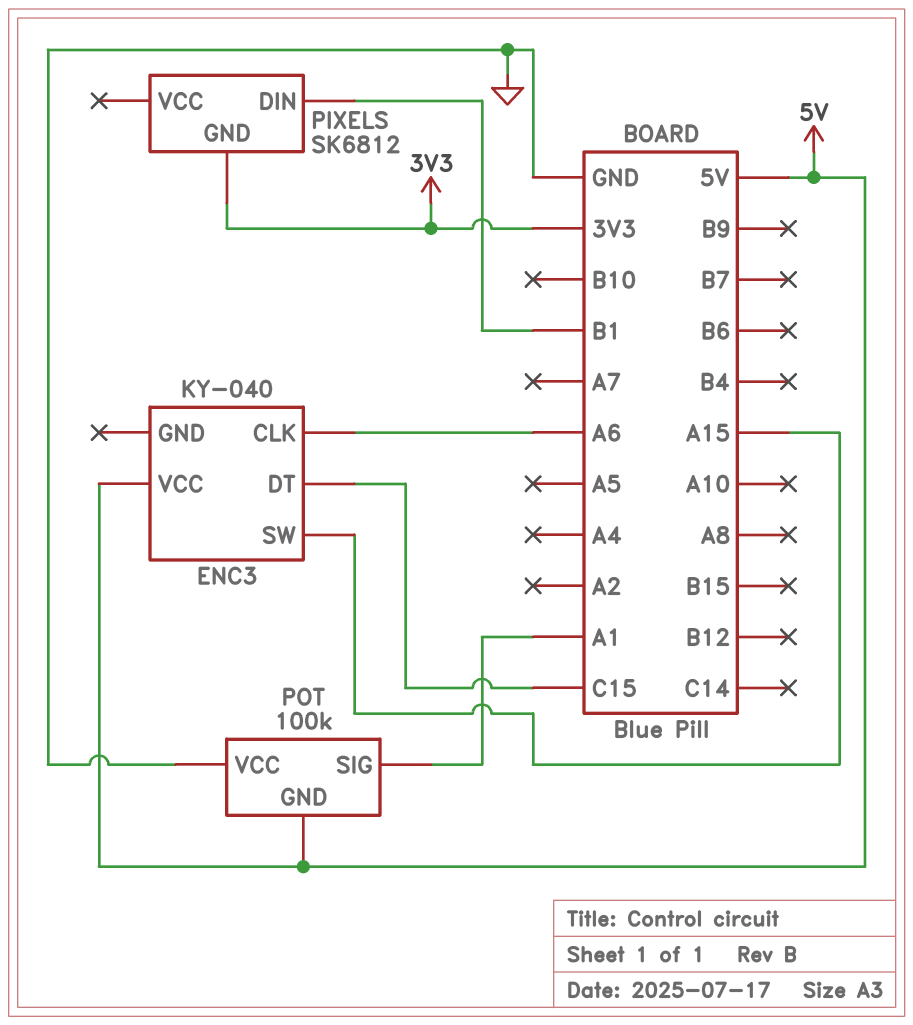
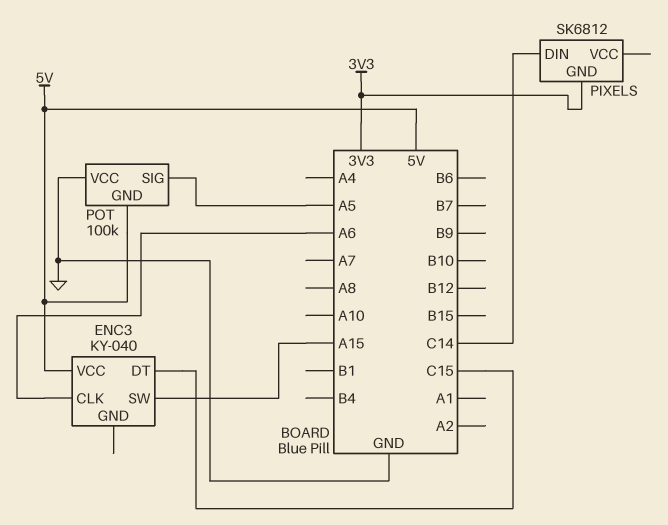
PIXELS pin DIN: B1 -> C14
POT pin SIG: A1 -> A5

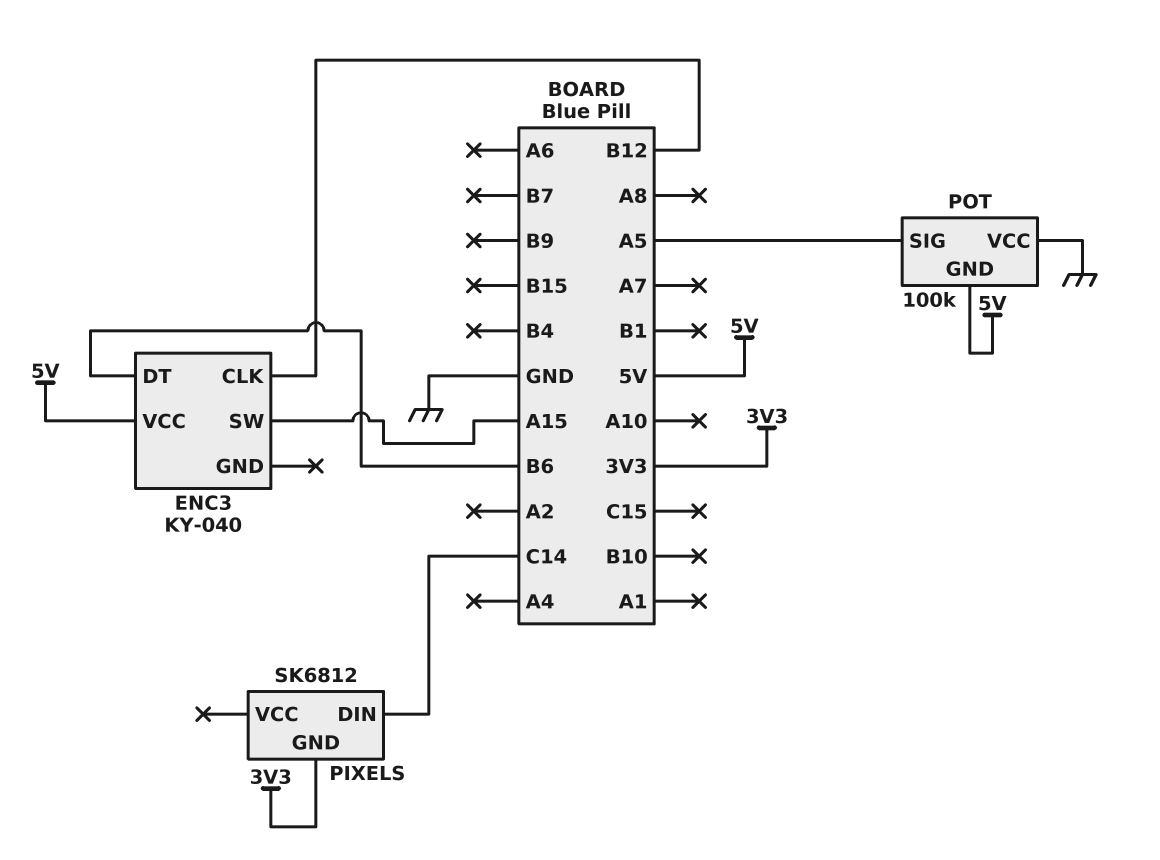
ENC3 pin CLK: A6 -> B12
ENC3 pin DT: C15 -> B6

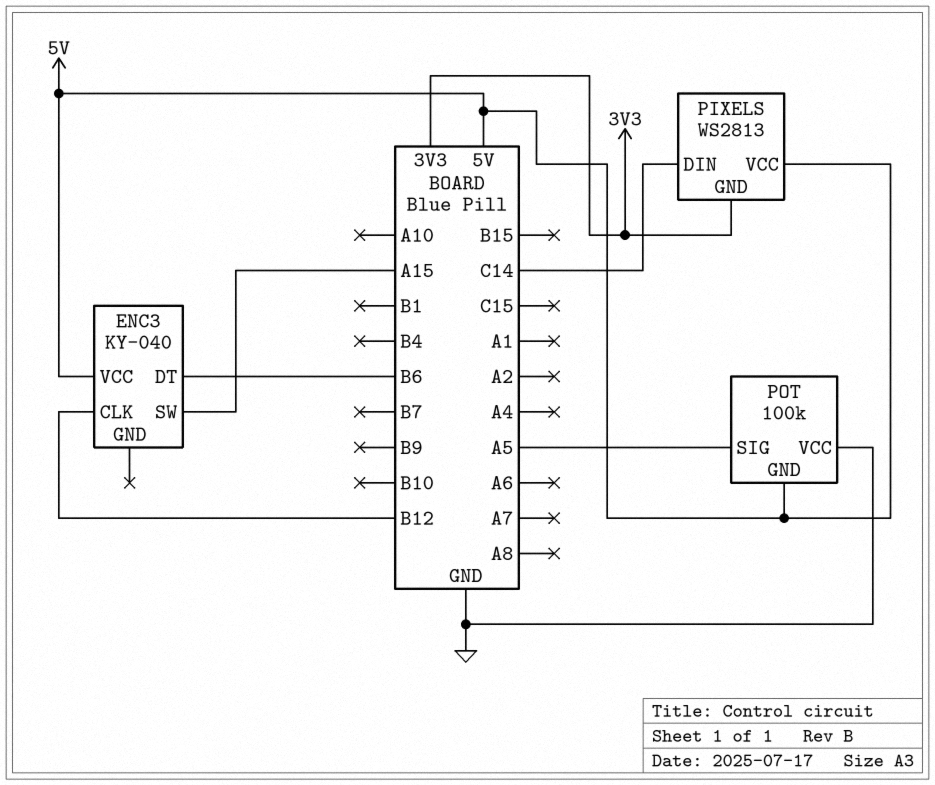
PIXELS: SK6812 -> WS2813
PIXELS pin VCC: none -> 5V

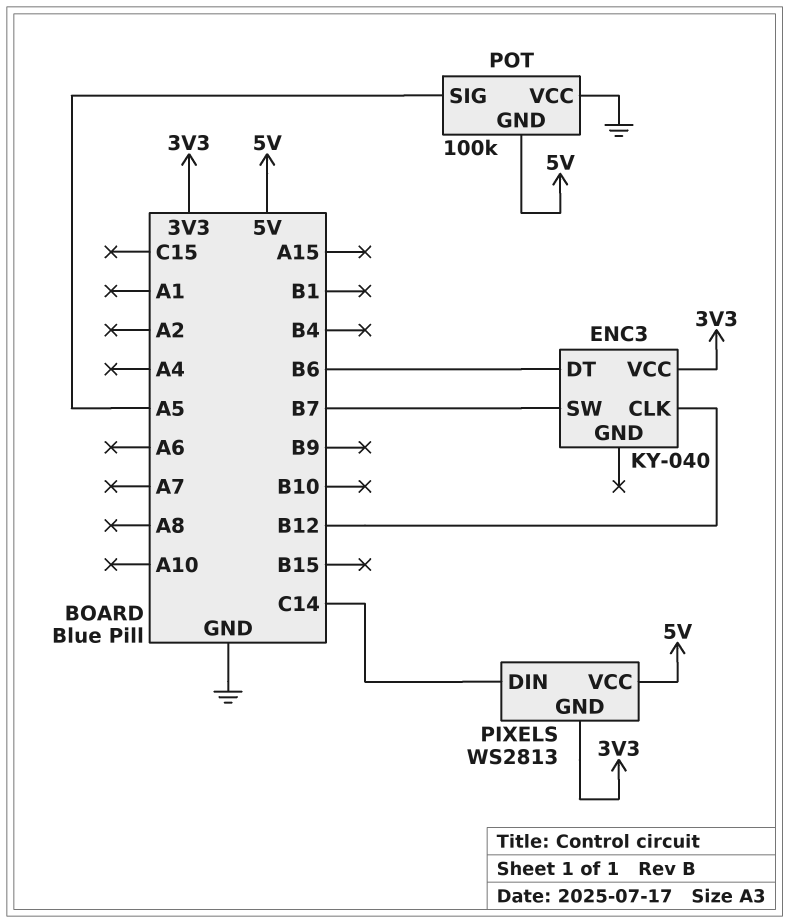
ENC3 pin SW: A15 -> B7
ENC3 pin VCC: 5V -> 3V3

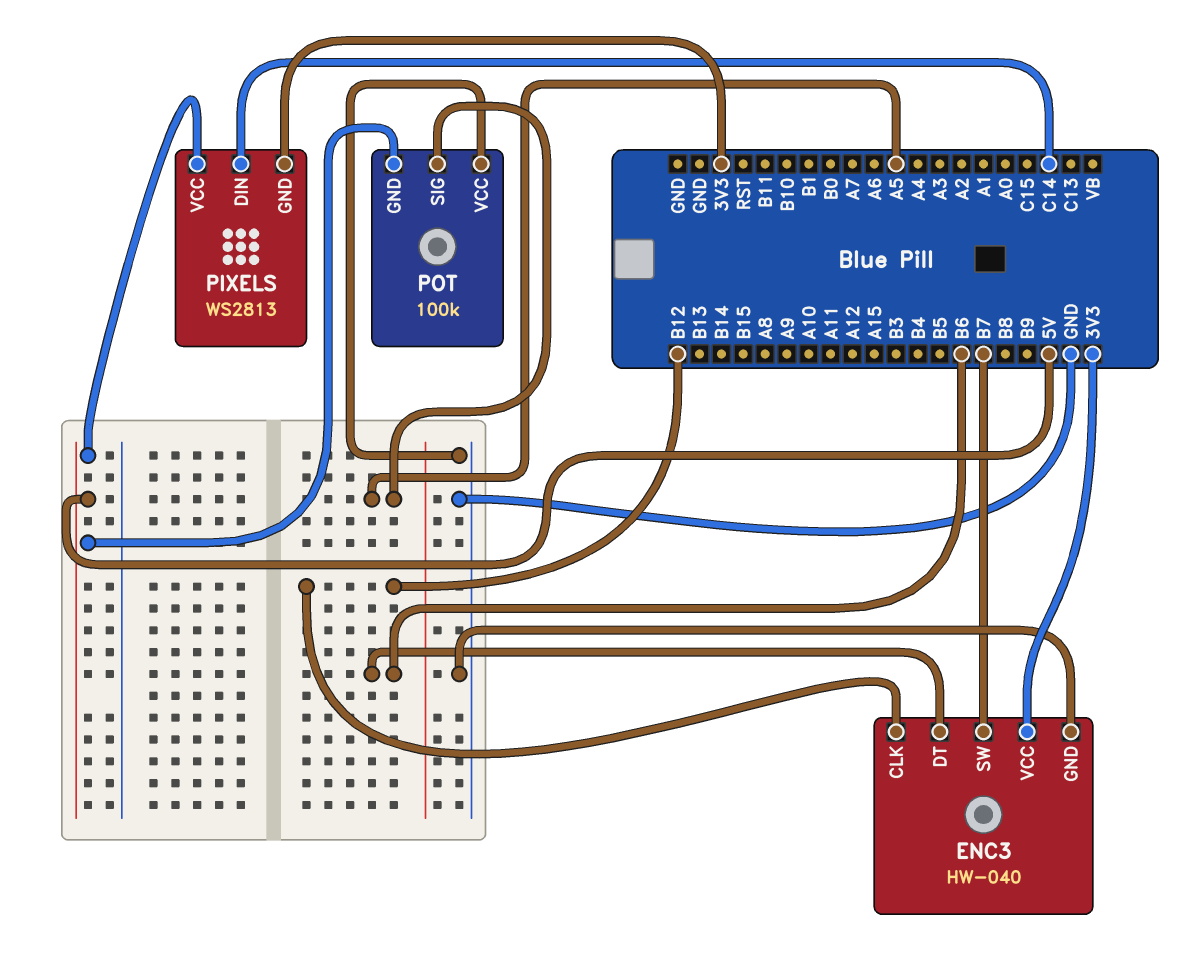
ENC3: KY-040 -> HW-040
ENC3 pin GND: none -> GND

